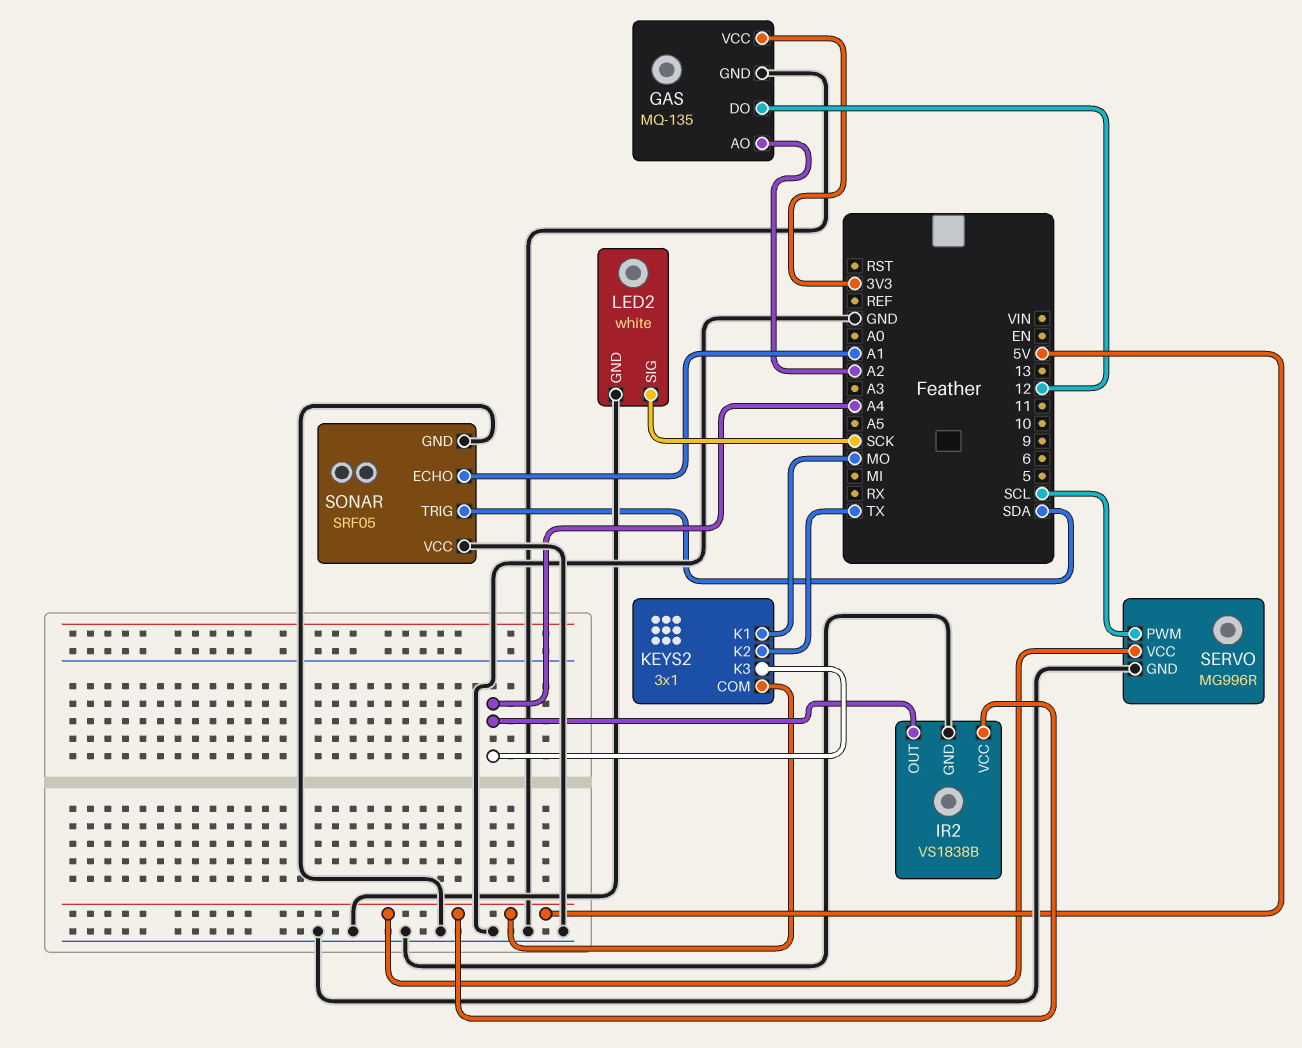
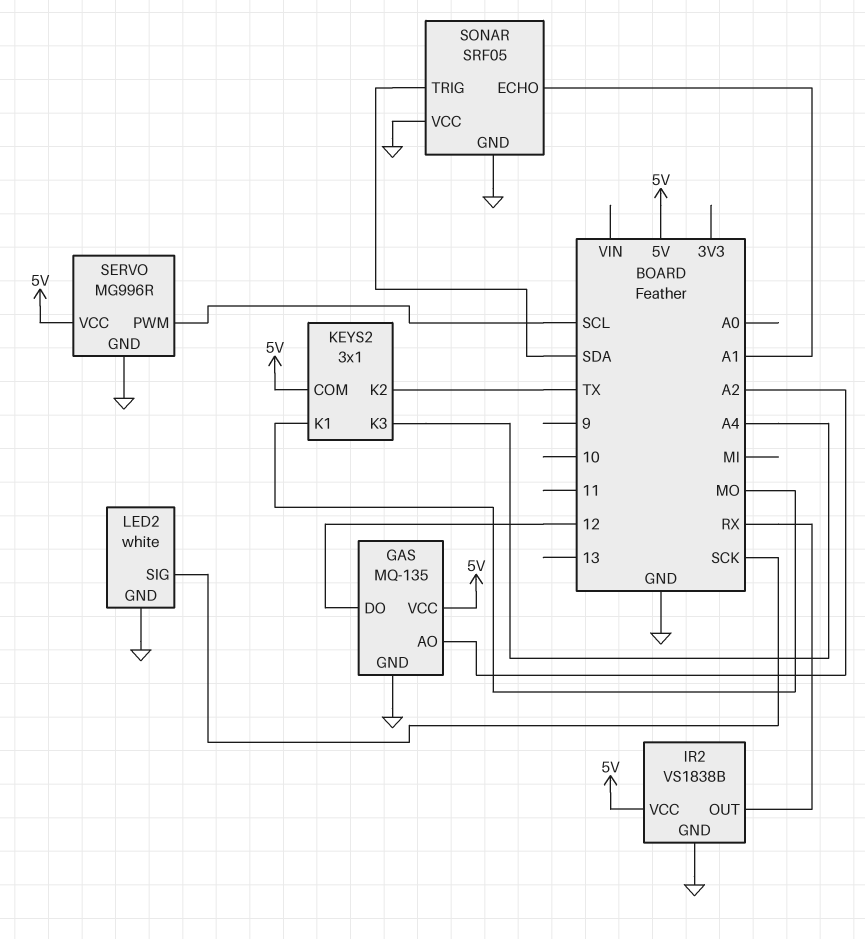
GAS pin VCC: 3V3 -> 5V
IR2 pin OUT: A4 -> RX

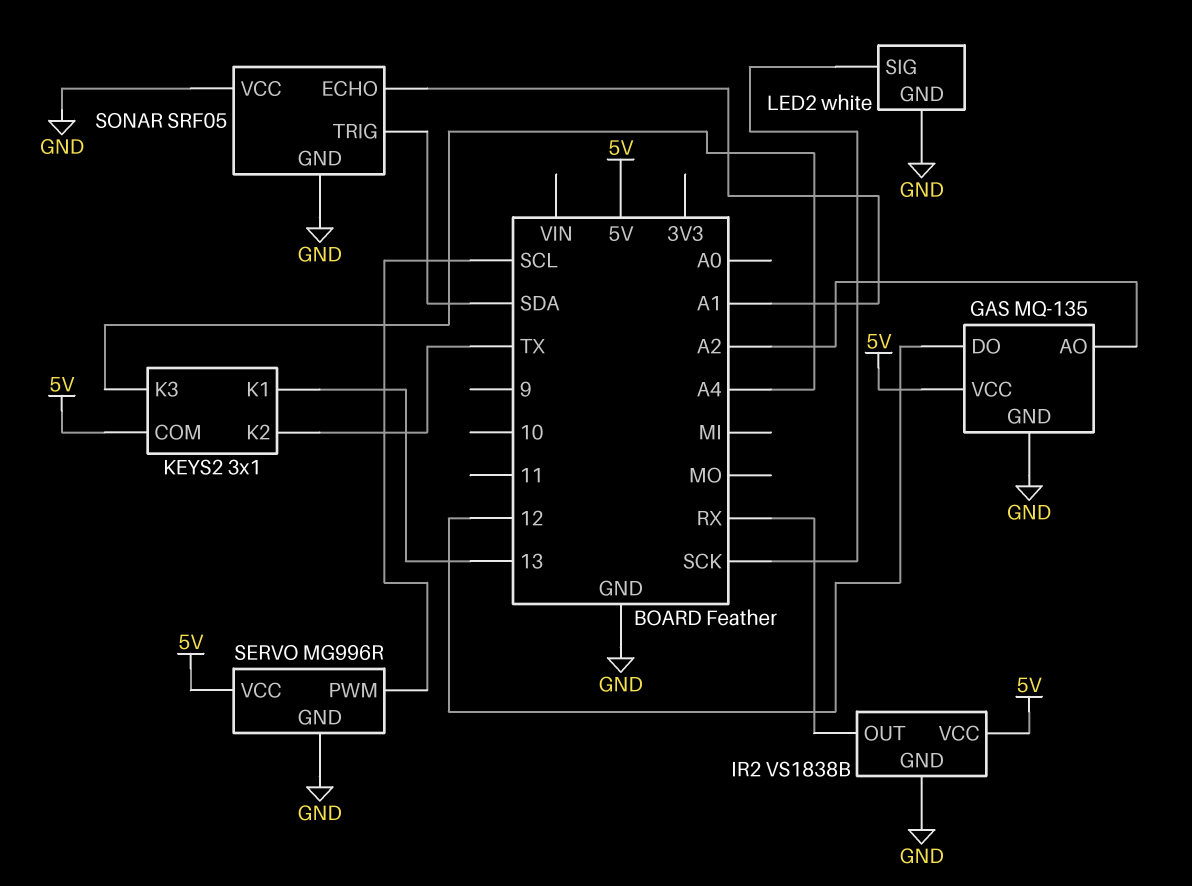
KEYS2 pin K1: MO -> 13

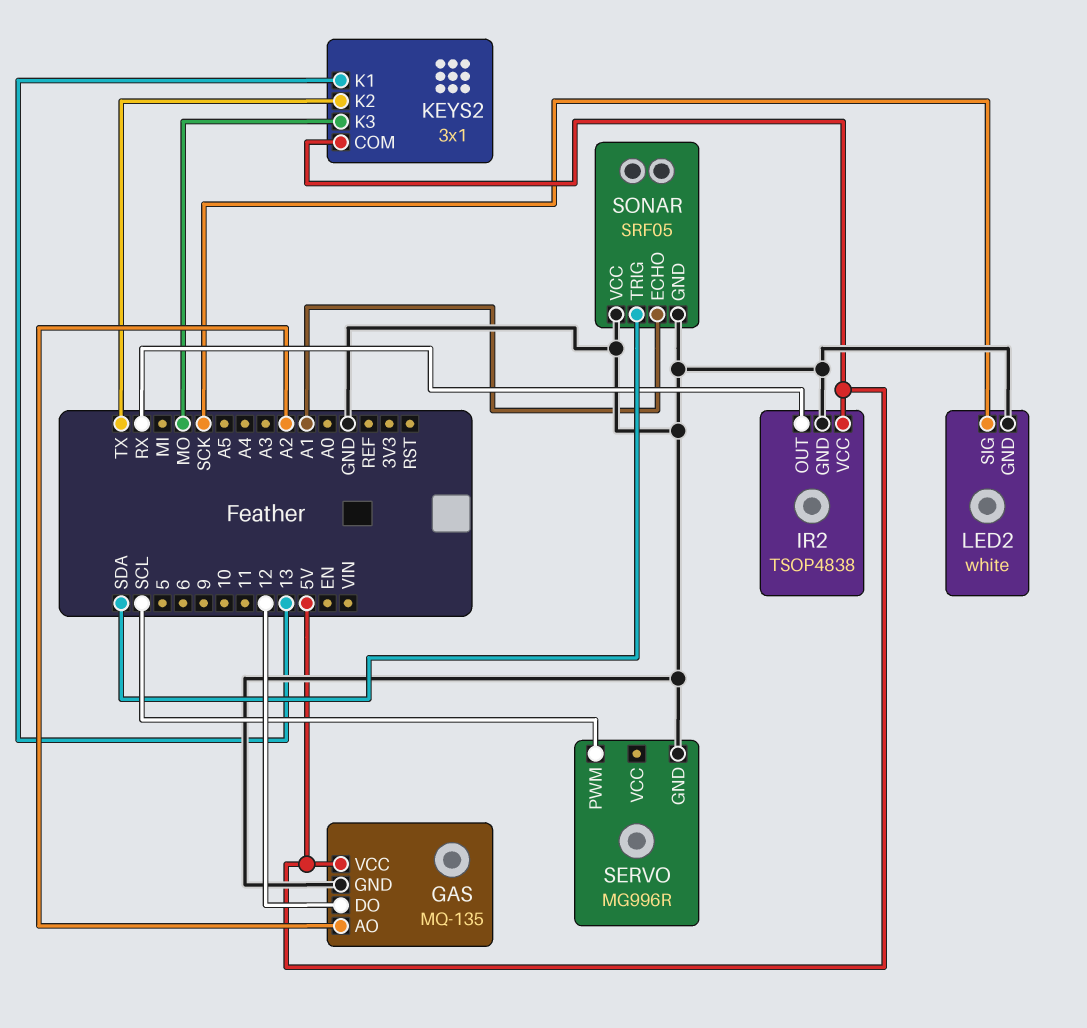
IR2: VS1838B -> TSOP4838
KEYS2 pin K3: A4 -> MO
SERVO pin VCC: 5V -> none

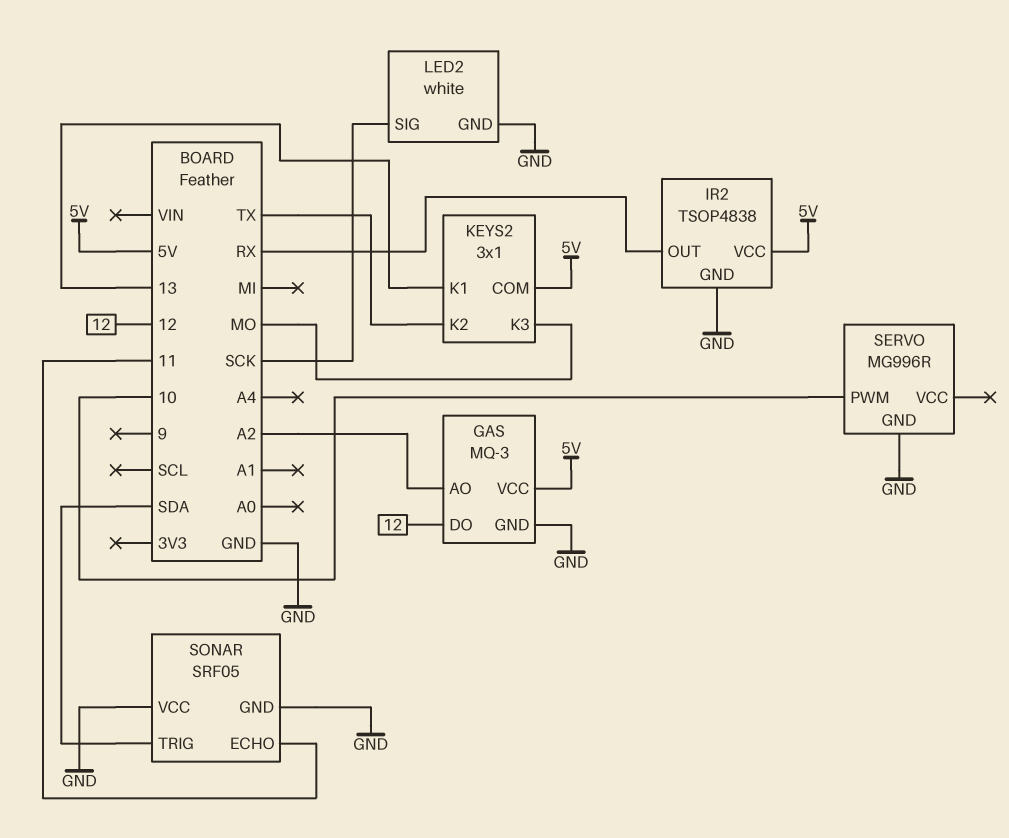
GAS: MQ-135 -> MQ-3
SERVO pin PWM: SCL -> 10
SONAR pin ECHO: A1 -> 11

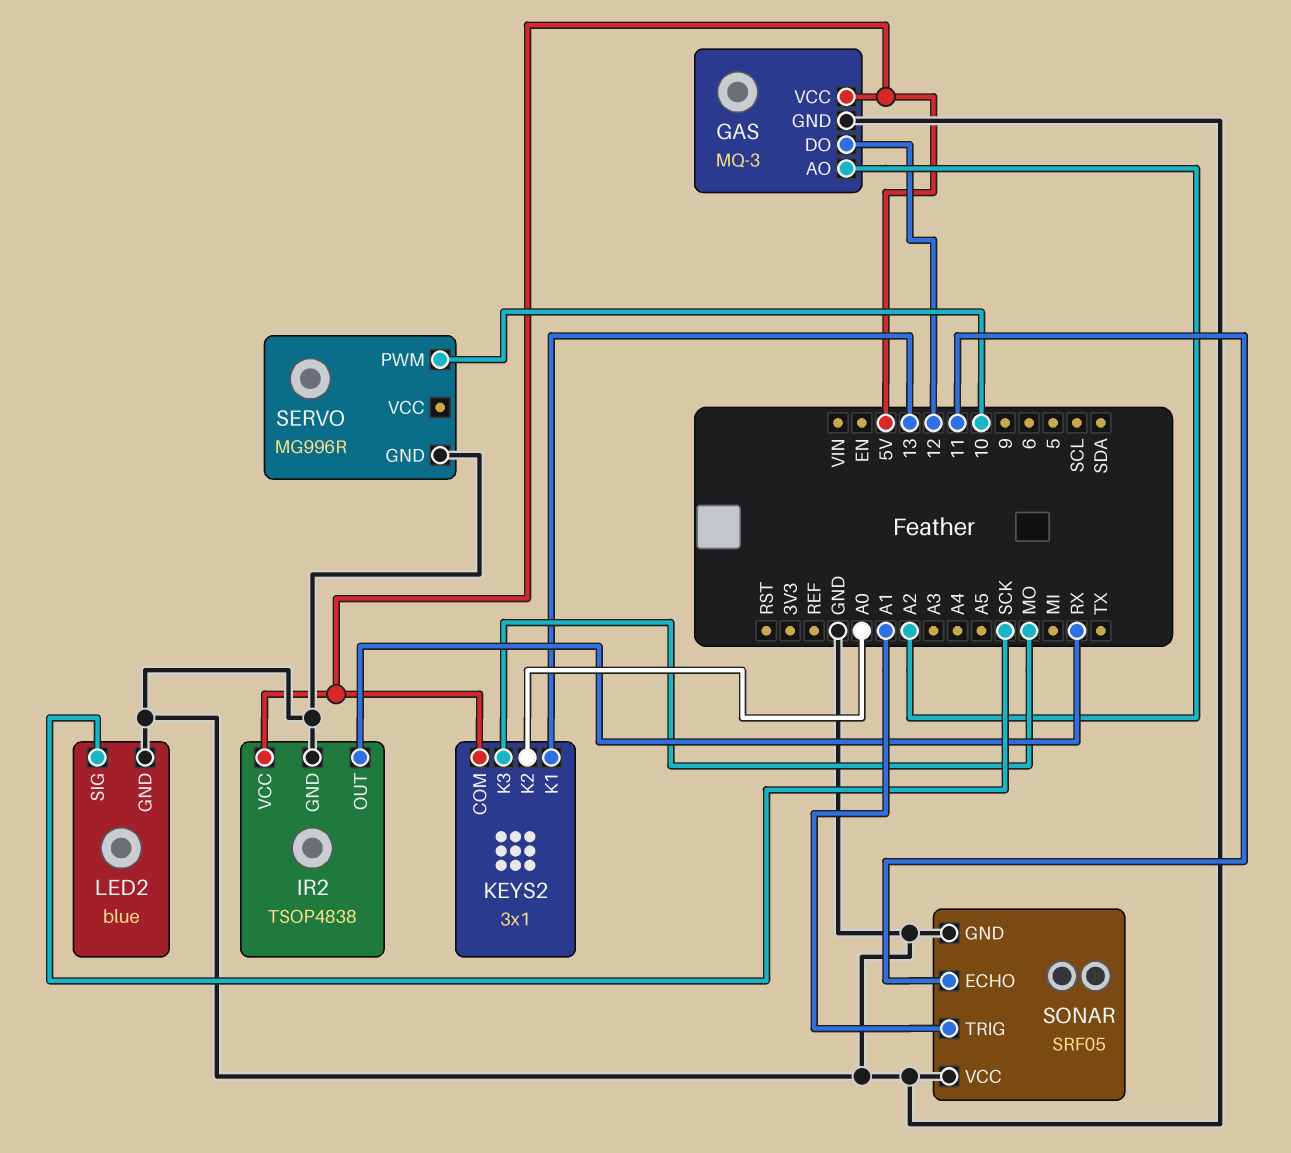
KEYS2 pin K2: TX -> A0
LED2: white -> blue
SONAR pin TRIG: SDA -> A1

